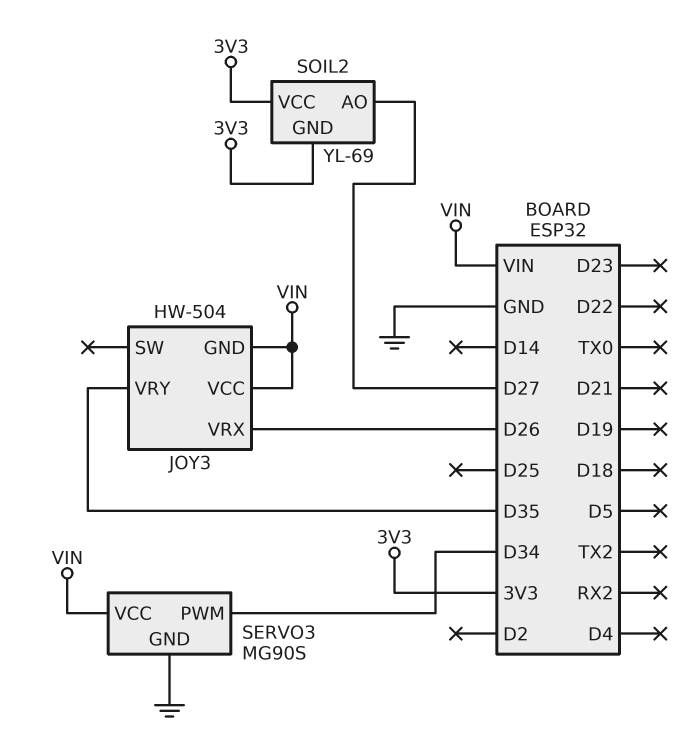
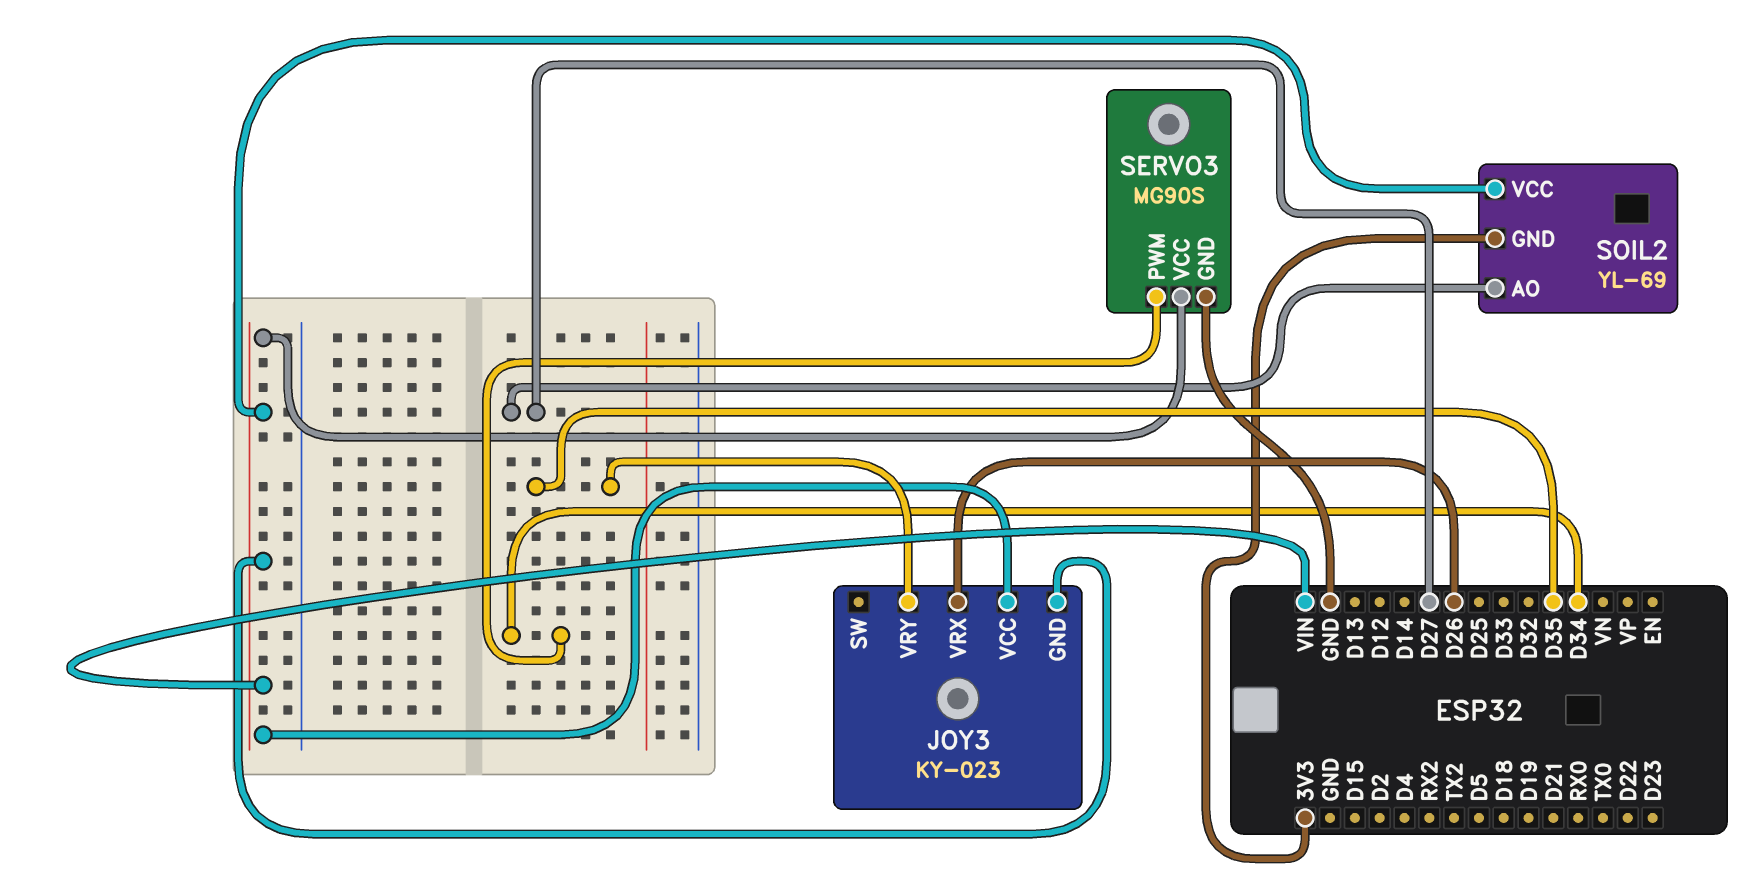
JOY3: HW-504 -> KY-023
SOIL2 pin VCC: 3V3 -> VIN

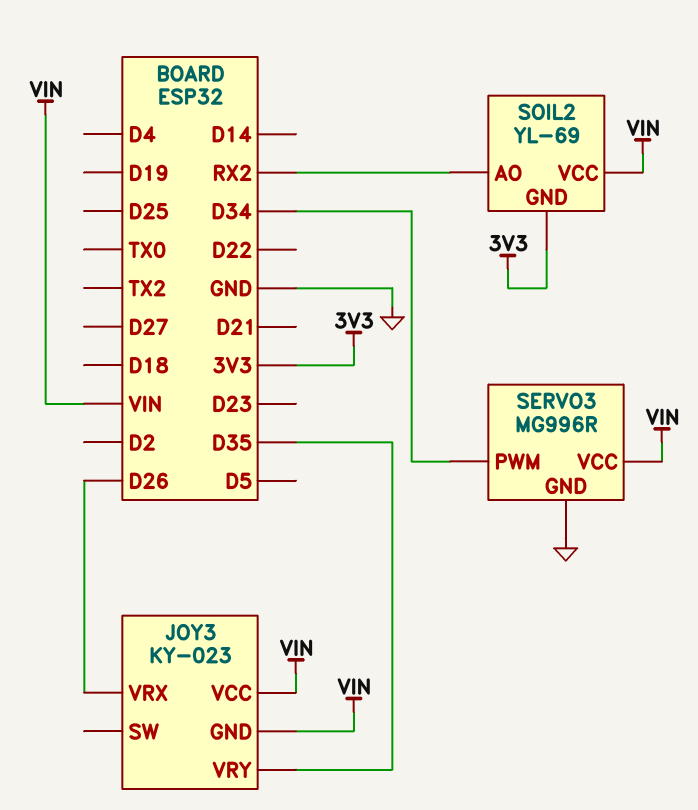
SERVO3: MG90S -> MG996R
SOIL2 pin AO: D27 -> RX2

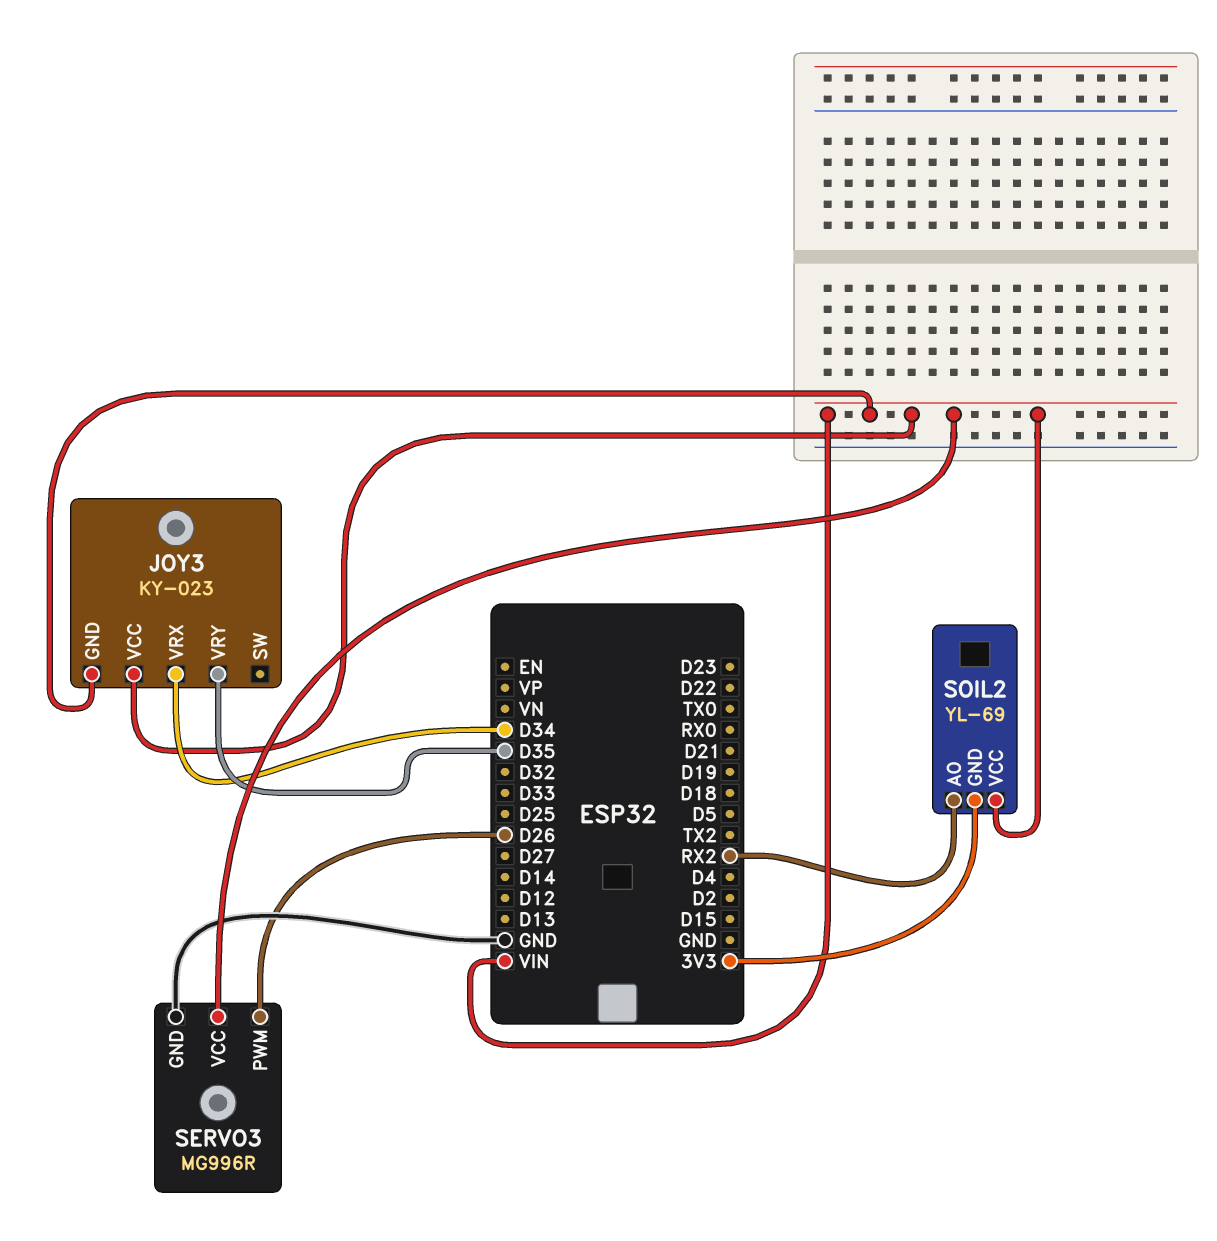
JOY3 pin VRX: D26 -> D34
SERVO3 pin PWM: D34 -> D26

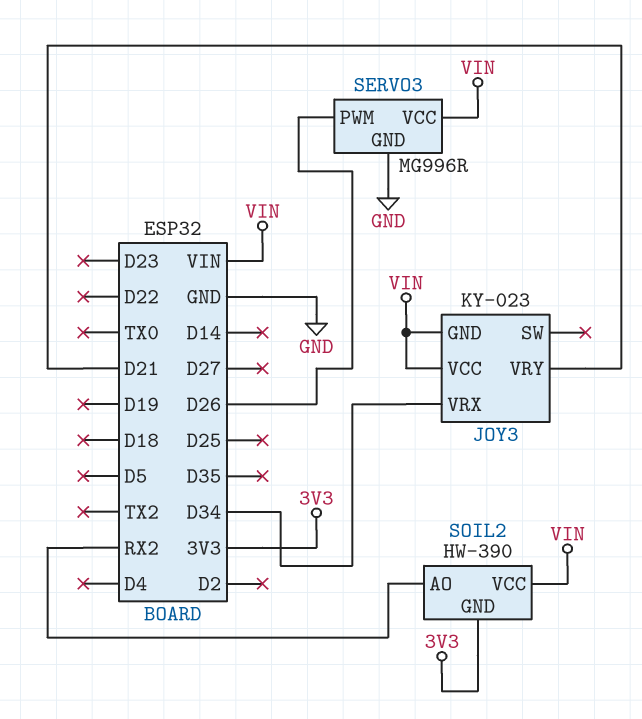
JOY3 pin VRY: D35 -> D21
SOIL2: YL-69 -> HW-390

